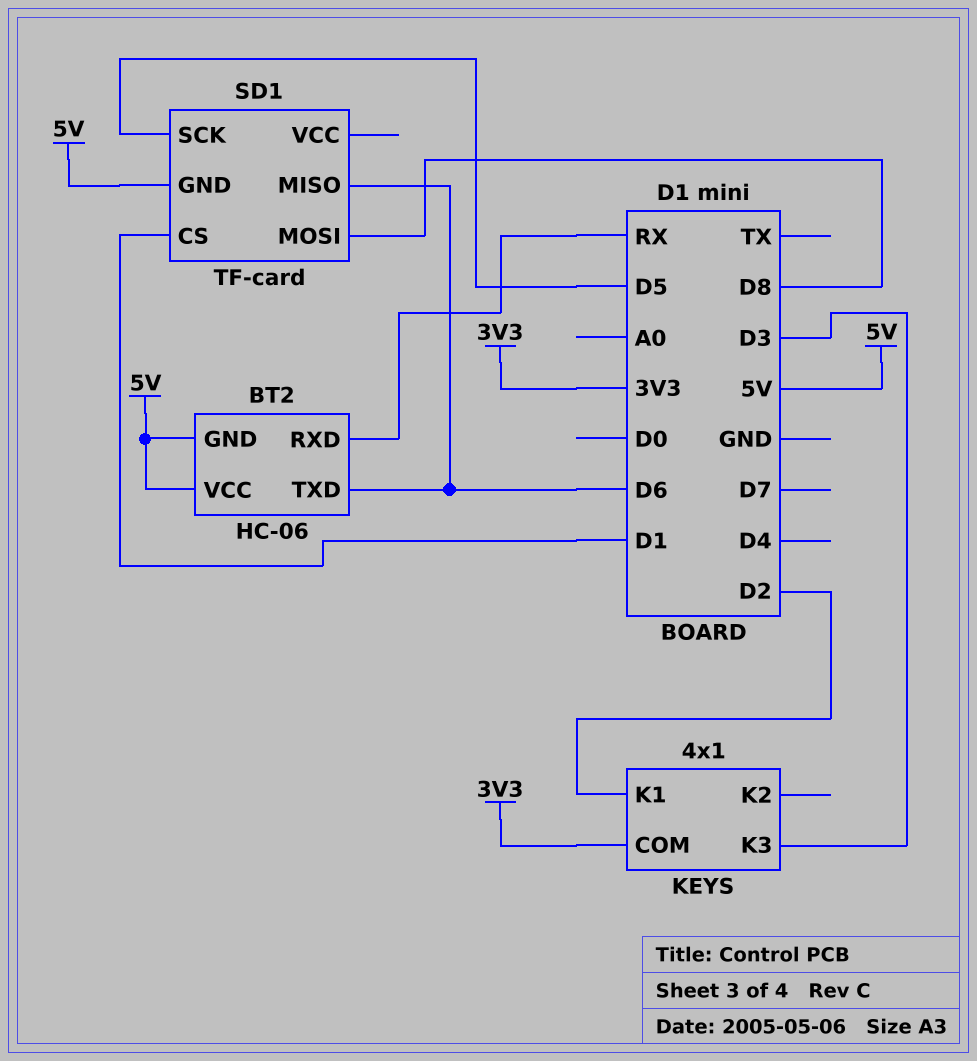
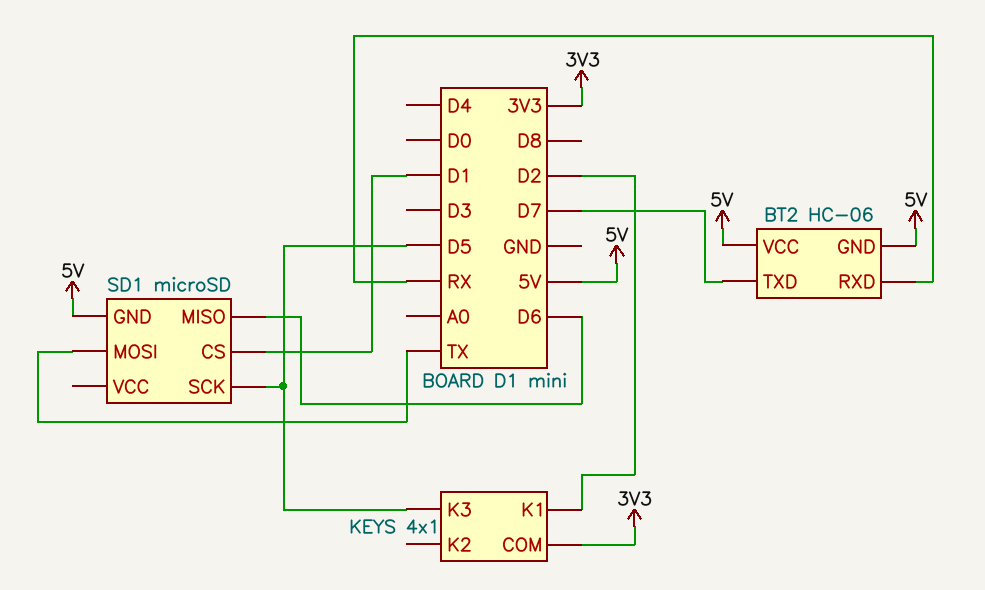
BT2 pin TXD: D6 -> D7
KEYS pin K3: D3 -> D5
SD1: TF-card -> microSD
SD1 pin MOSI: D8 -> TX

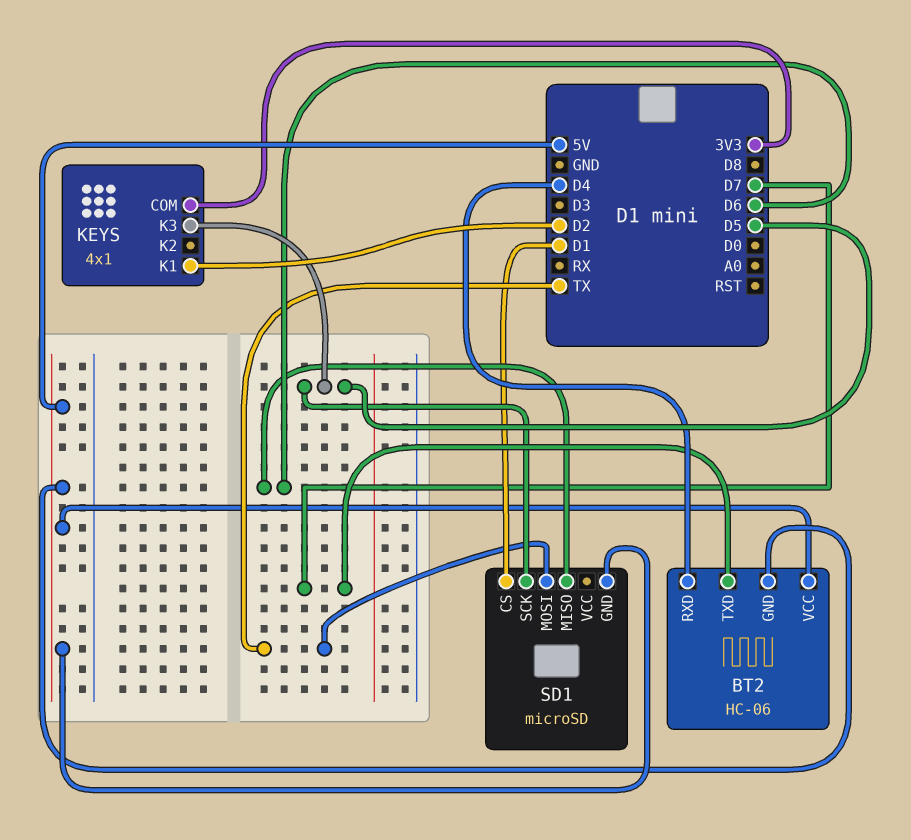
BT2 pin RXD: RX -> D4

